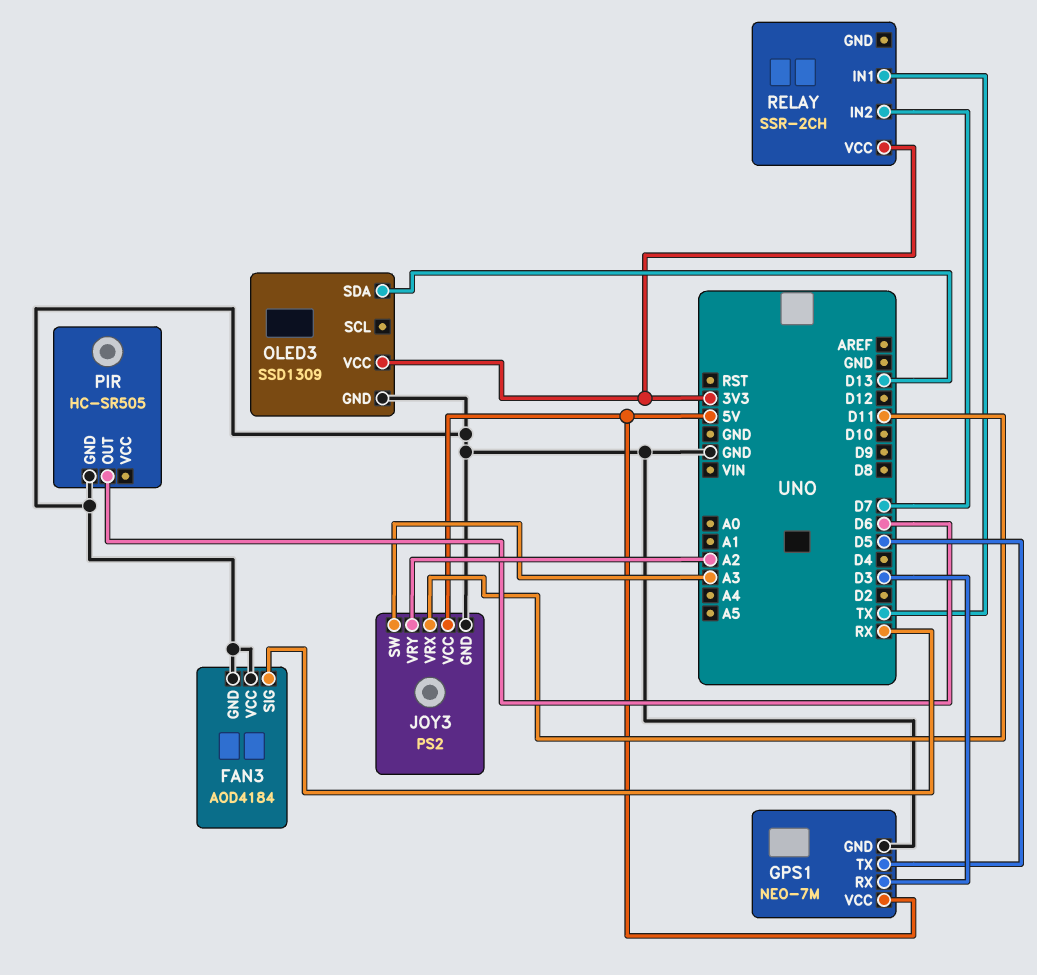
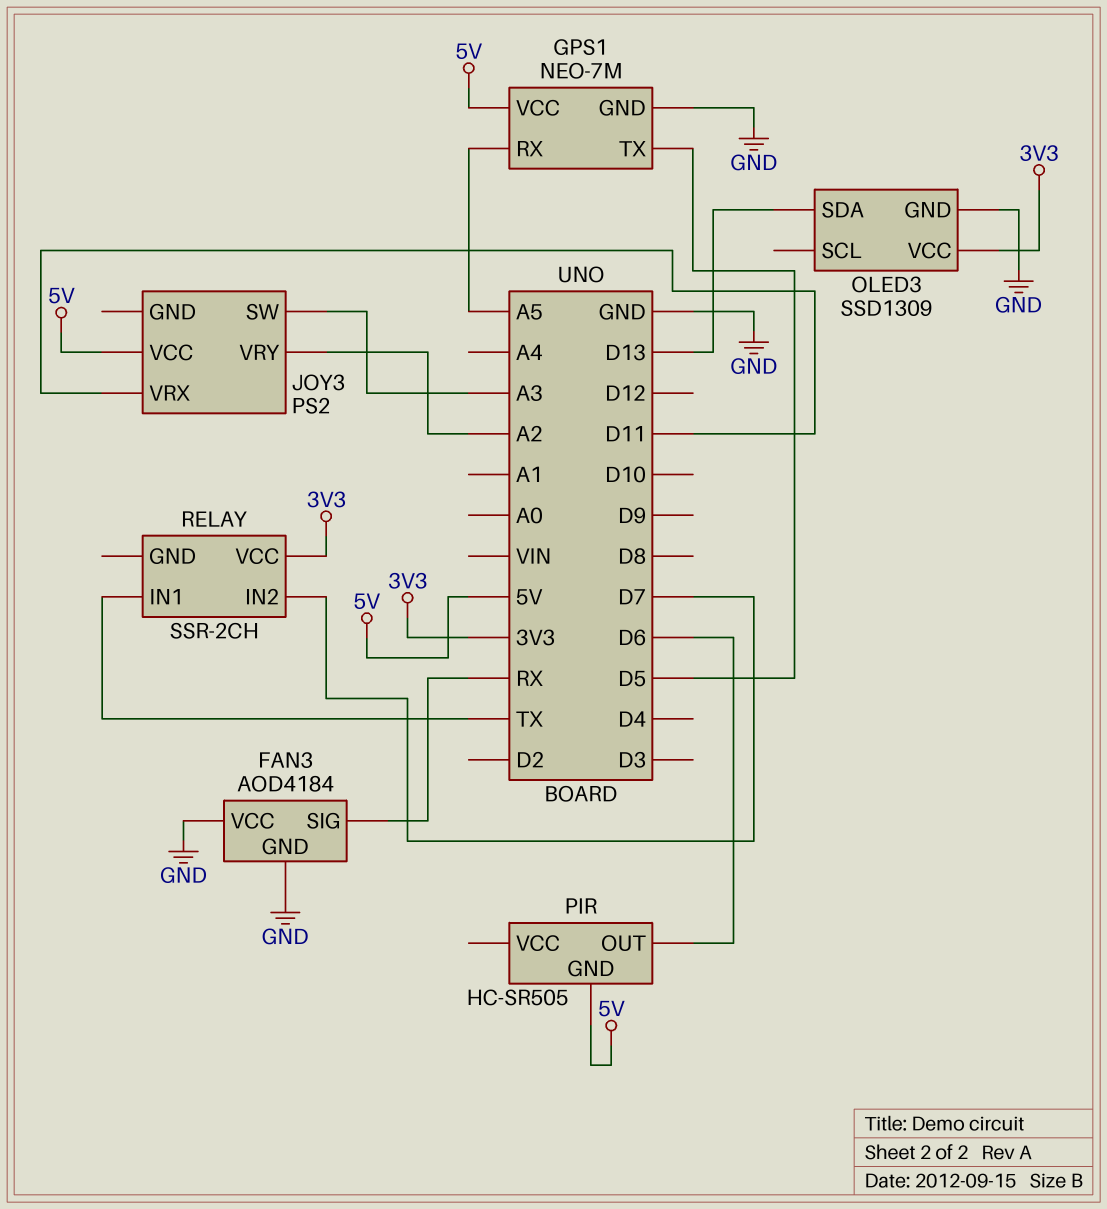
GPS1 pin RX: D3 -> A5
JOY3 pin GND: GND -> none
PIR pin GND: GND -> 5V

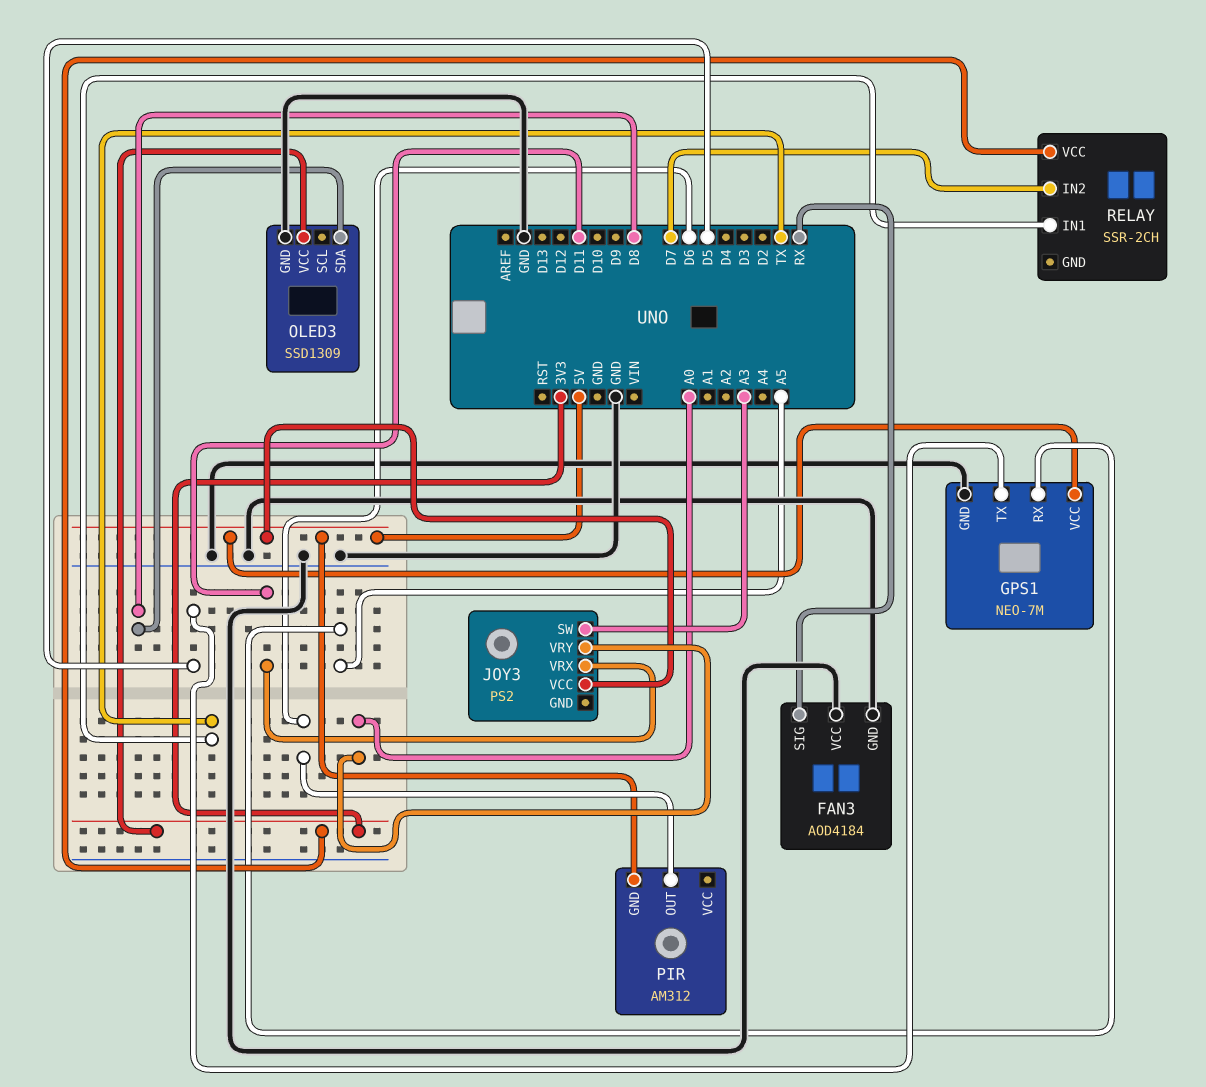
JOY3 pin VRY: A2 -> A0
OLED3 pin SDA: D13 -> D8
PIR: HC-SR505 -> AM312

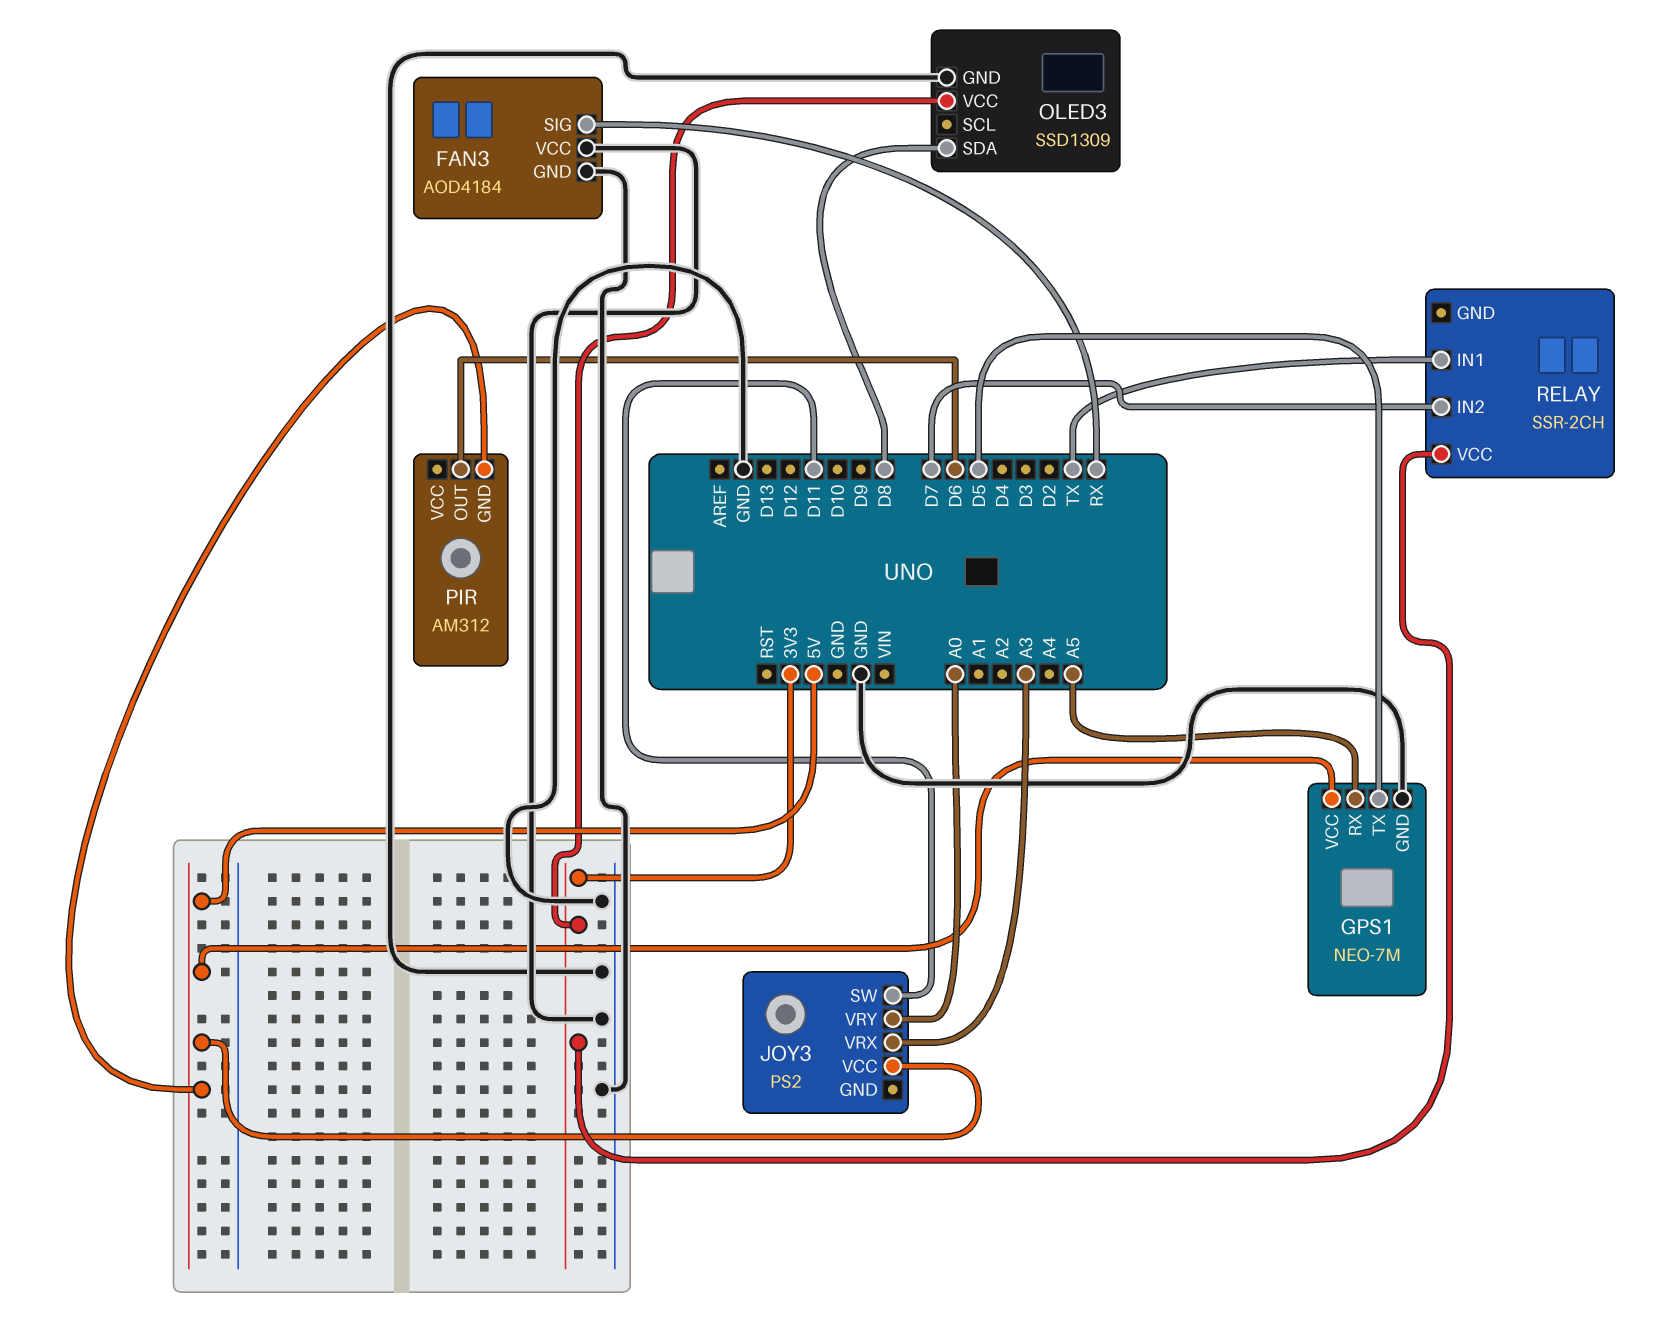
JOY3 pin SW: A3 -> D11
JOY3 pin VRX: D11 -> A3

